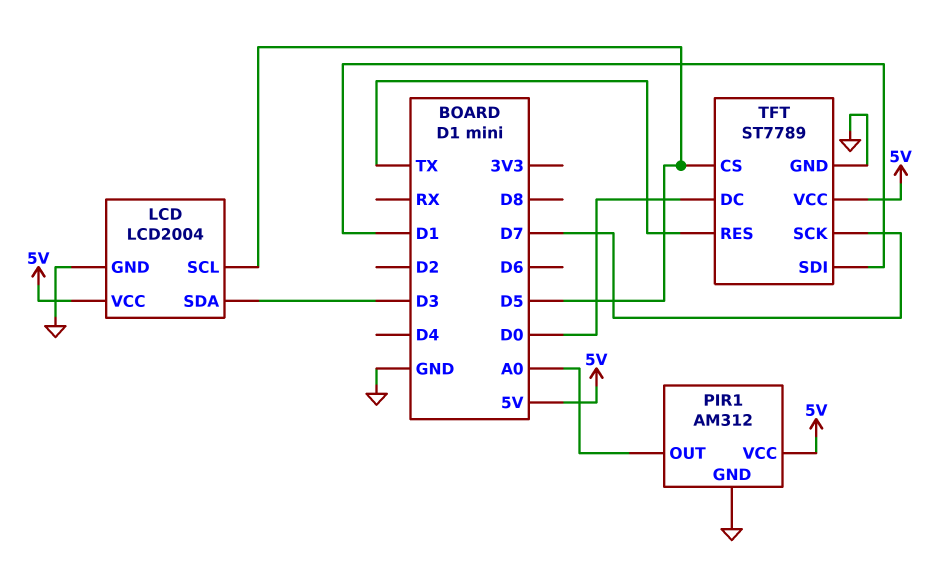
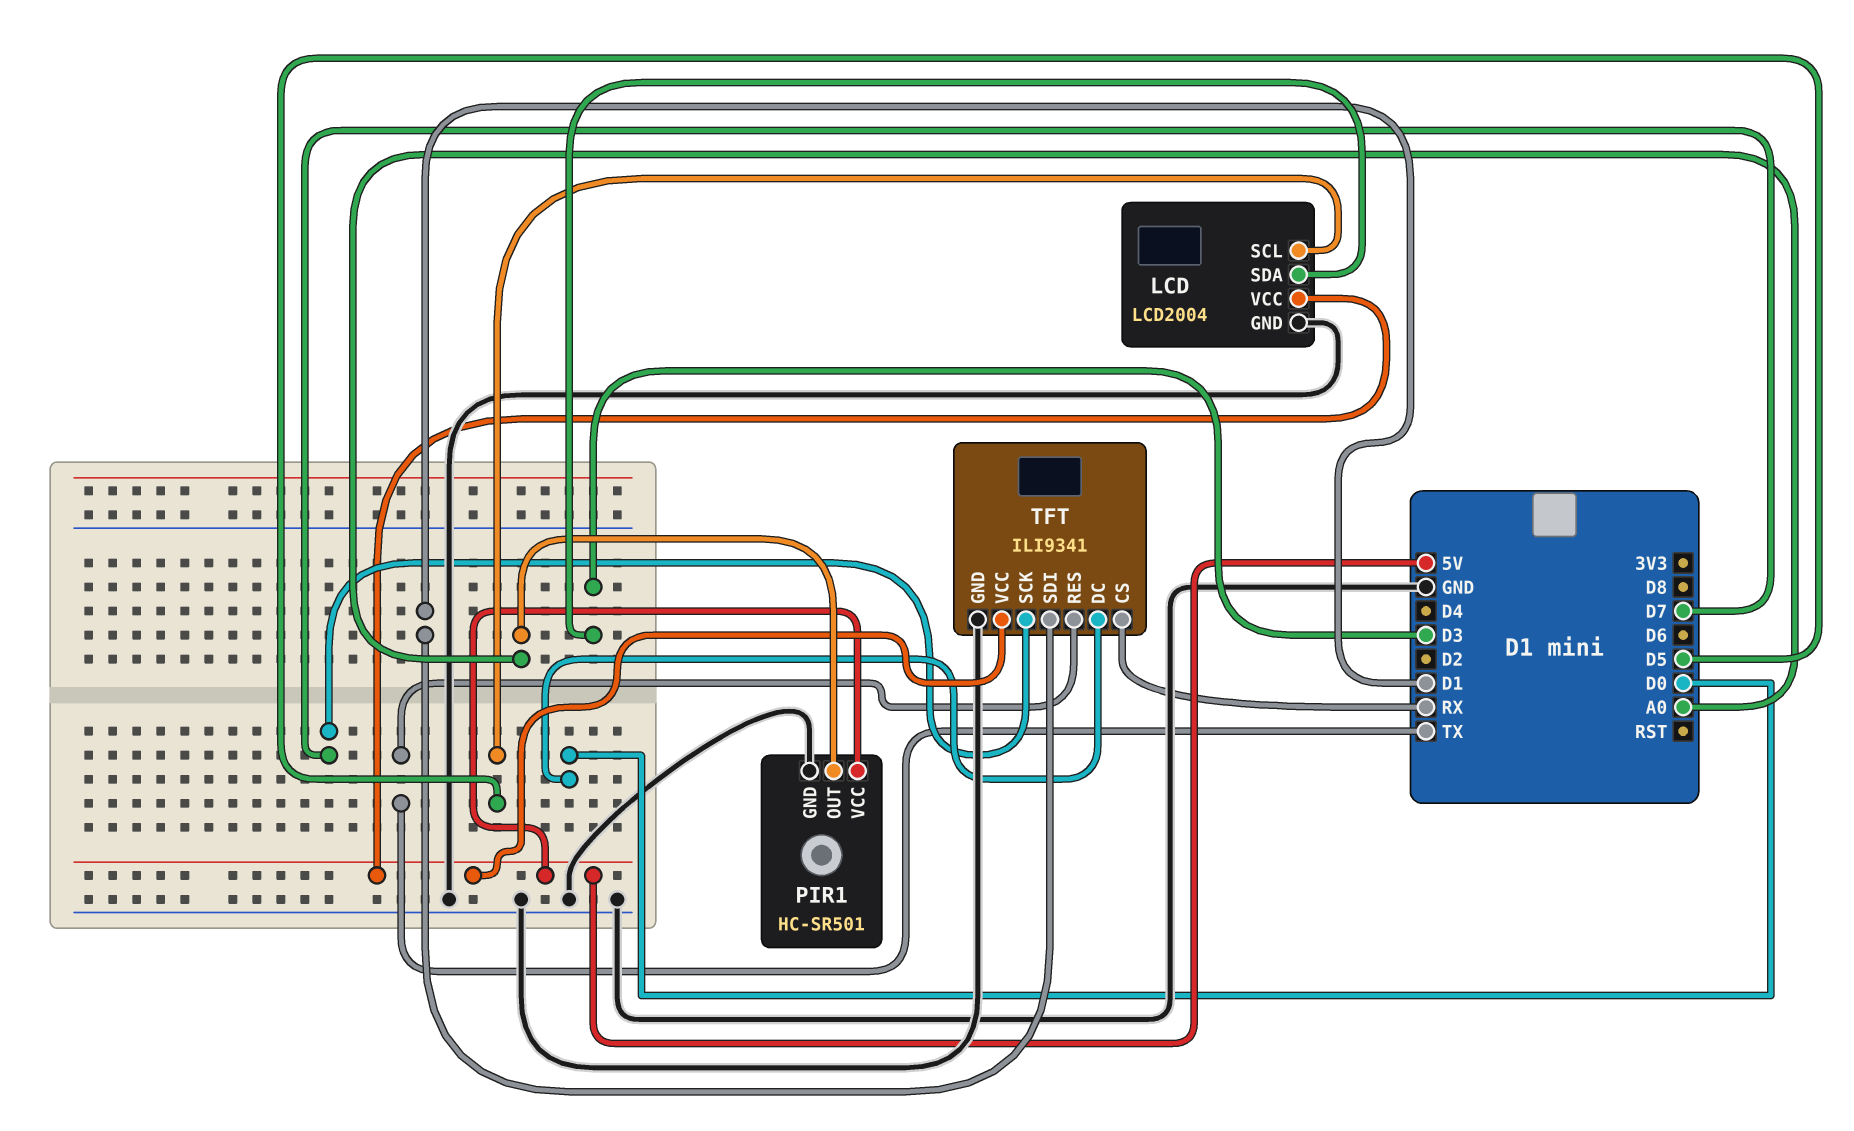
PIR1: AM312 -> HC-SR501
TFT: ST7789 -> ILI9341
TFT pin CS: D5 -> RX

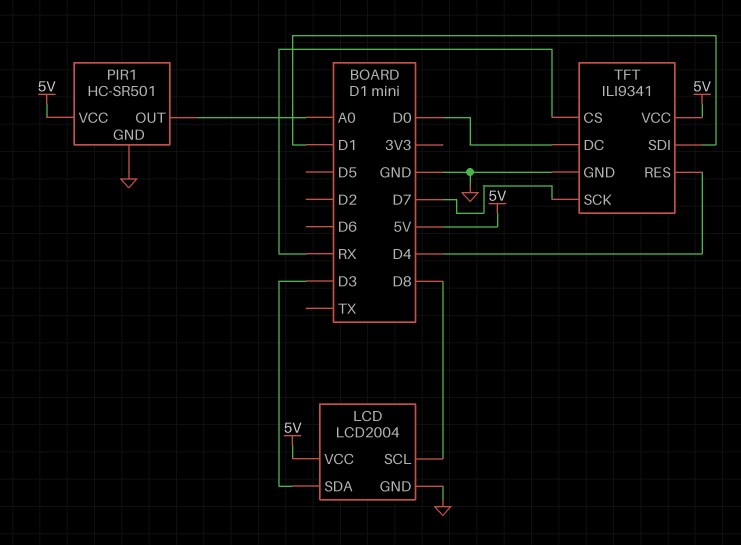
LCD pin SCL: D5 -> D8
TFT pin RES: TX -> D4

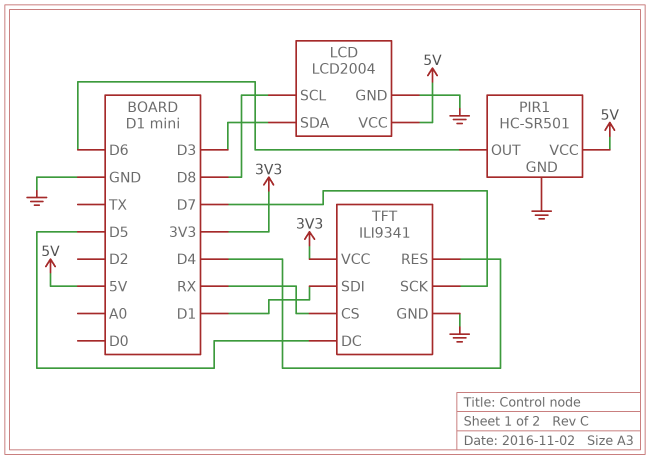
PIR1 pin OUT: A0 -> D6
TFT pin DC: D0 -> D5
TFT pin VCC: 5V -> 3V3

